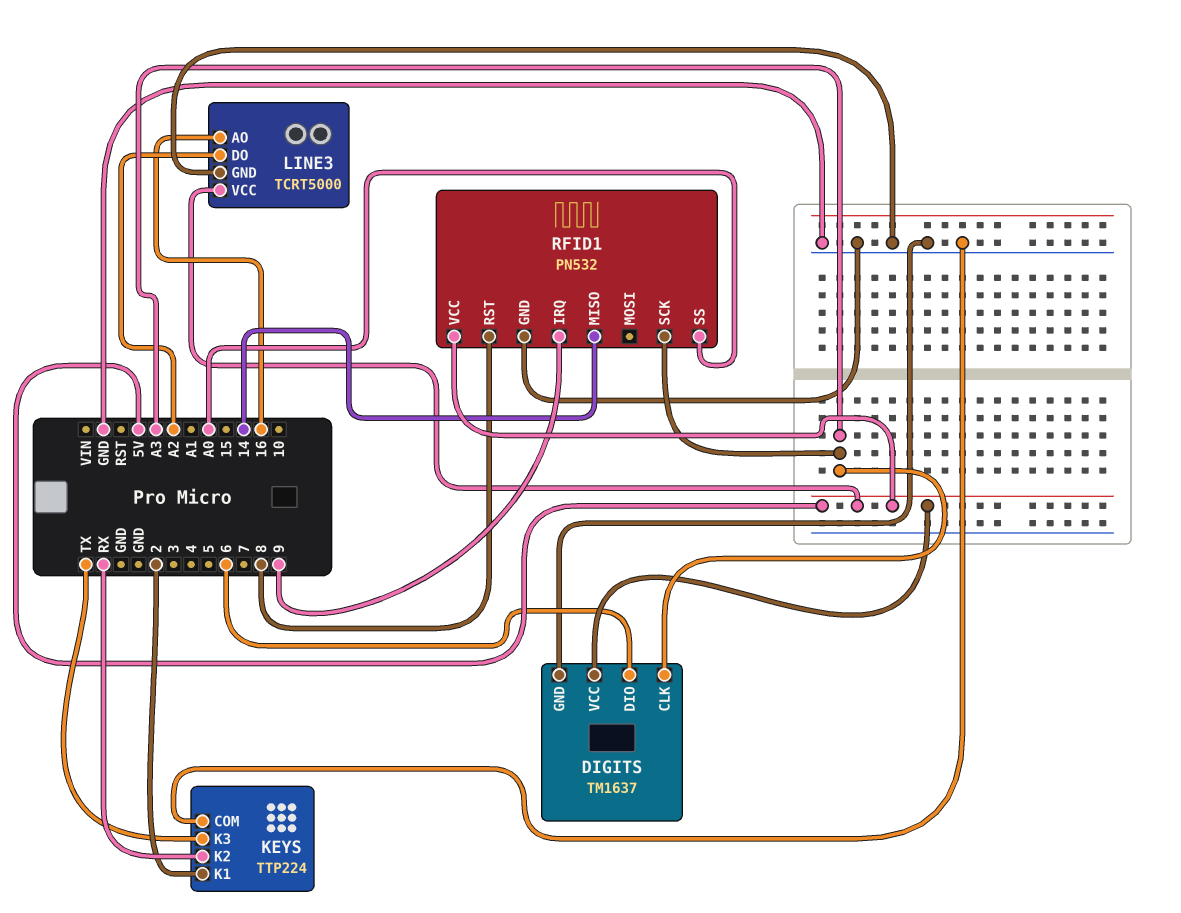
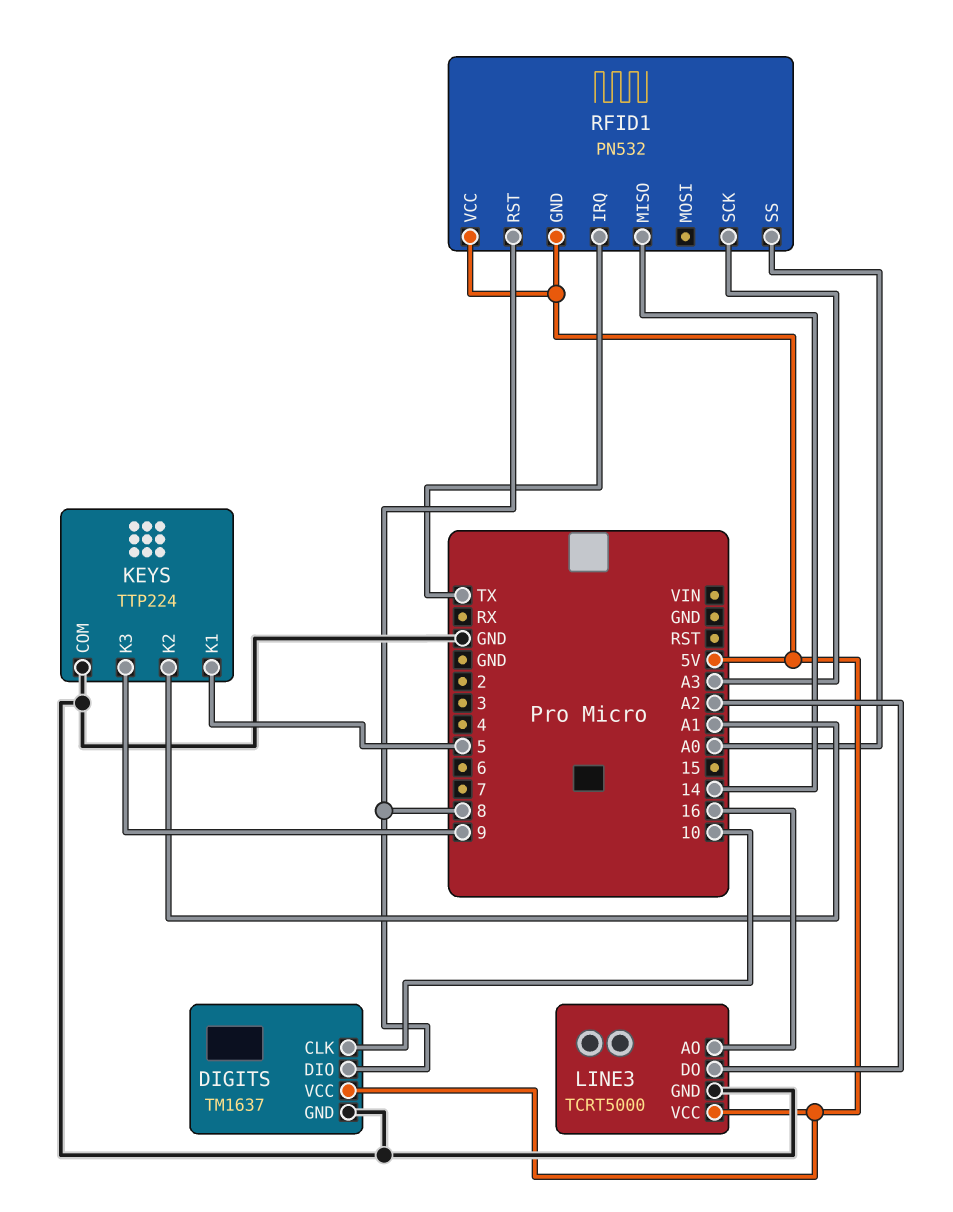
DIGITS pin CLK: A3 -> 10
DIGITS pin DIO: 6 -> 8
KEYS pin K1: 2 -> 5
KEYS pin K2: RX -> A1
KEYS pin K3: TX -> 9
RFID1 pin GND: GND -> 5V
RFID1 pin IRQ: 9 -> TX

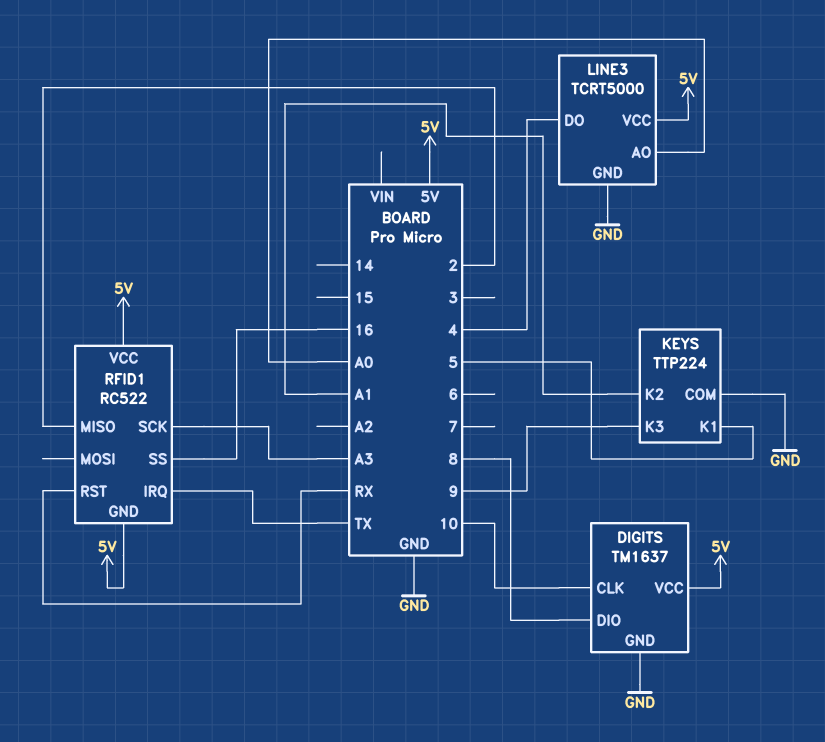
LINE3 pin AO: 16 -> A0
LINE3 pin DO: A2 -> 4
RFID1: PN532 -> RC522
RFID1 pin MISO: 14 -> 2
RFID1 pin RST: 8 -> RX
RFID1 pin SS: A0 -> 16

